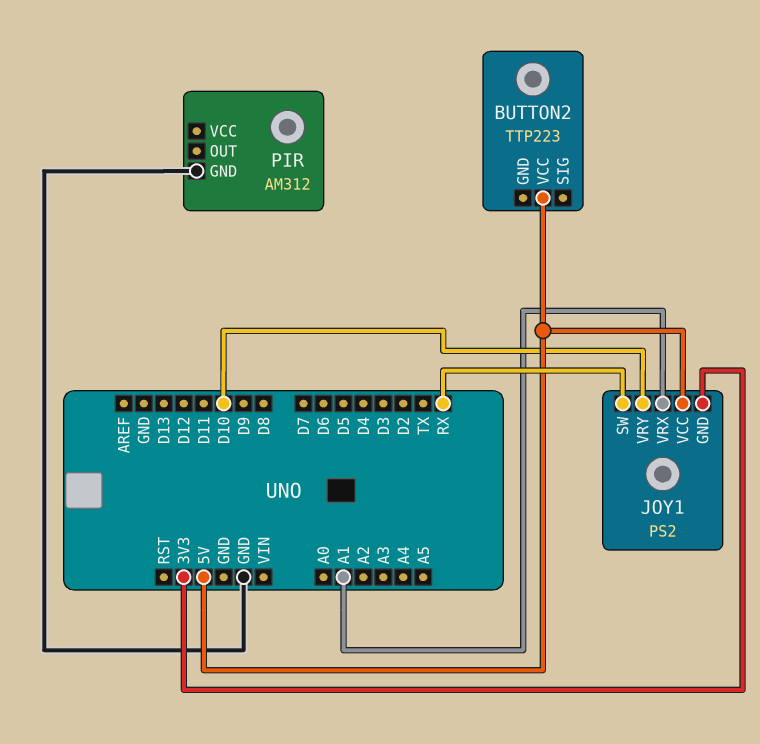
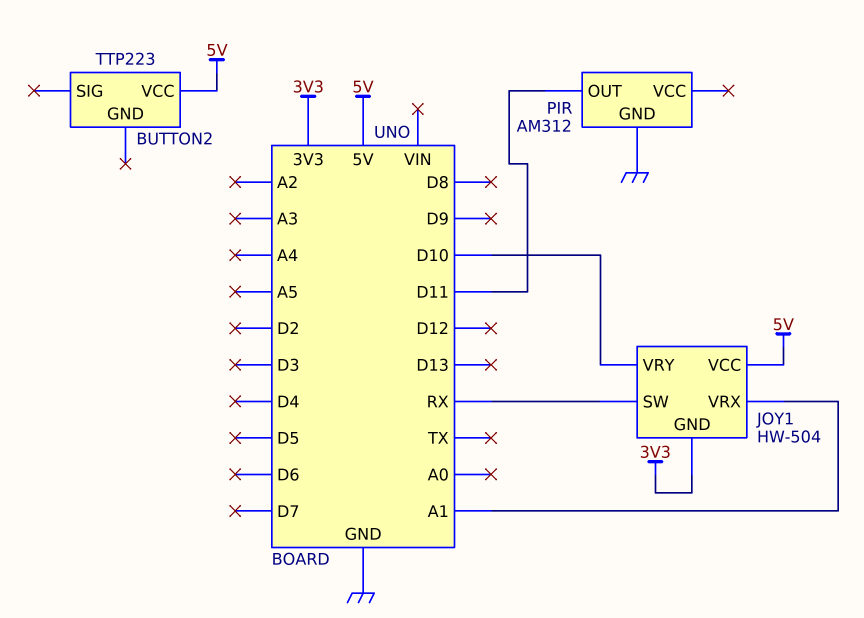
JOY1: PS2 -> HW-504
PIR pin OUT: none -> D11

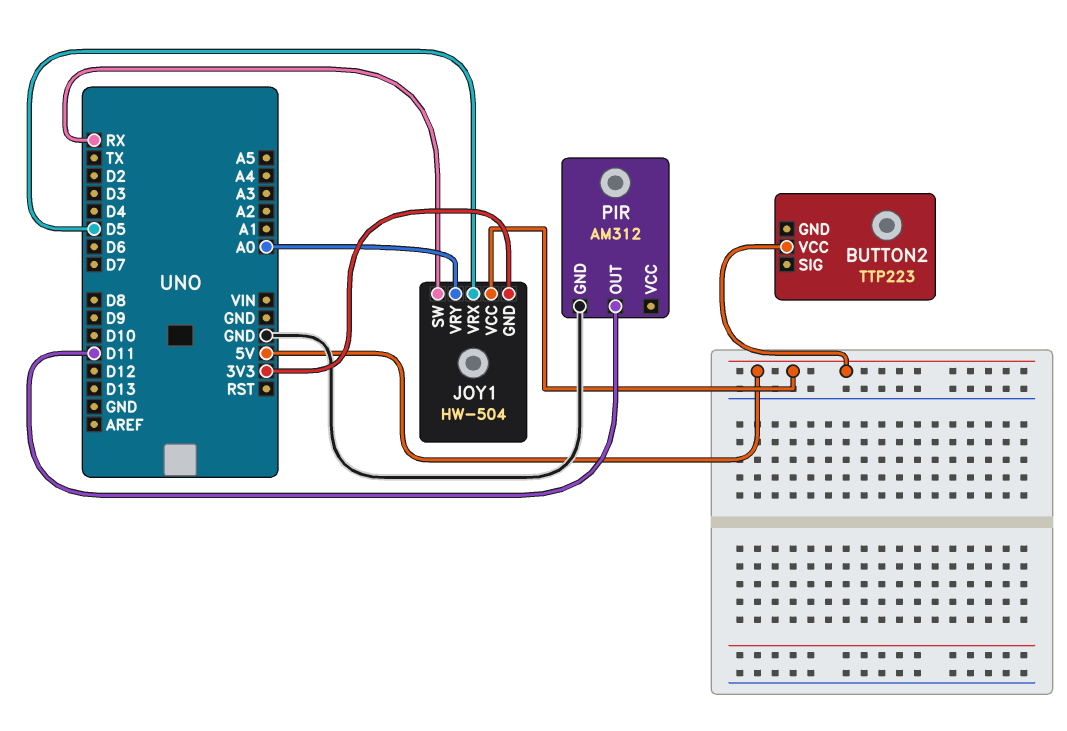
JOY1 pin VRX: A1 -> D5
JOY1 pin VRY: D10 -> A0

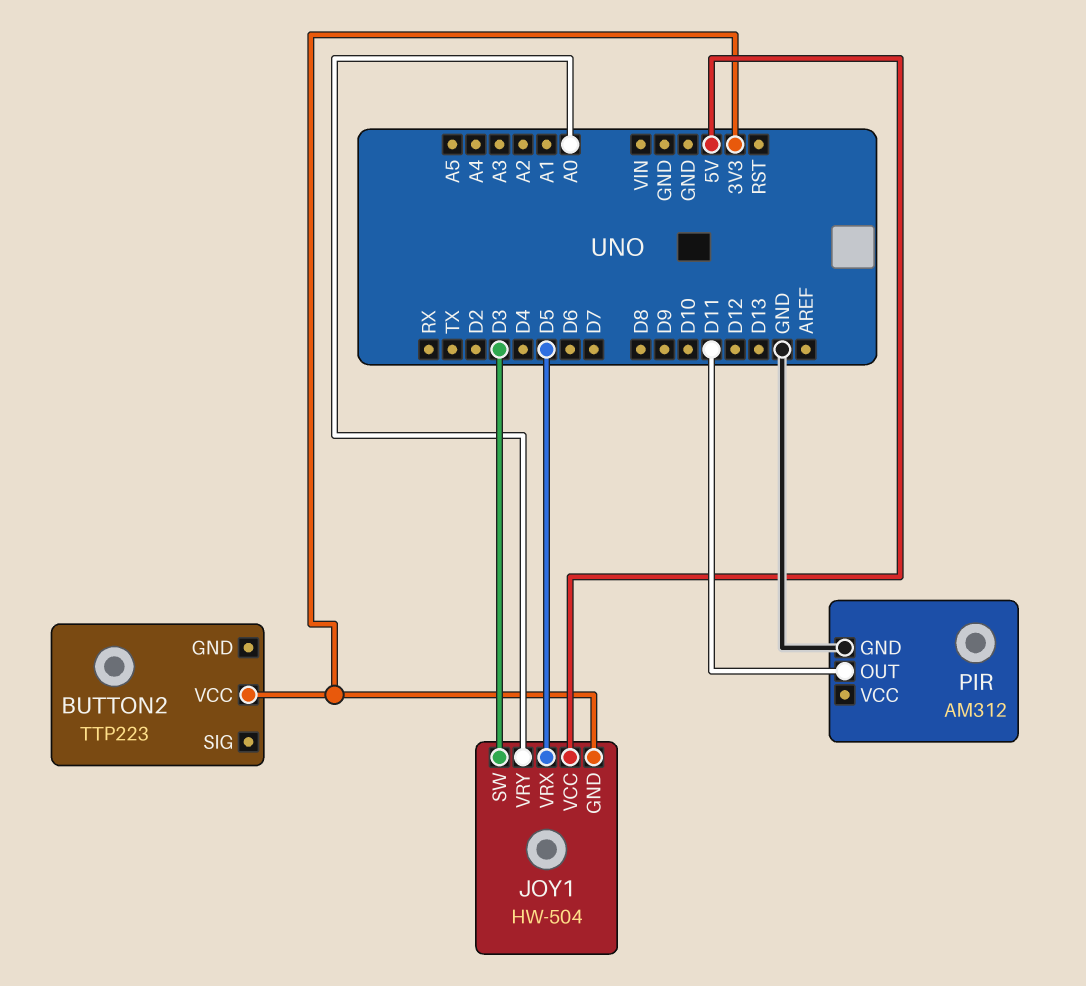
BUTTON2 pin VCC: 5V -> 3V3
JOY1 pin SW: RX -> D3

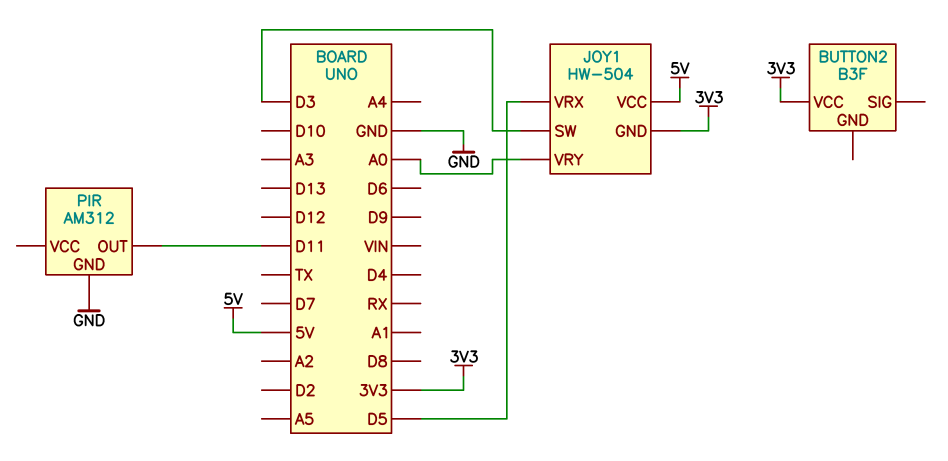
BUTTON2: TTP223 -> B3F

